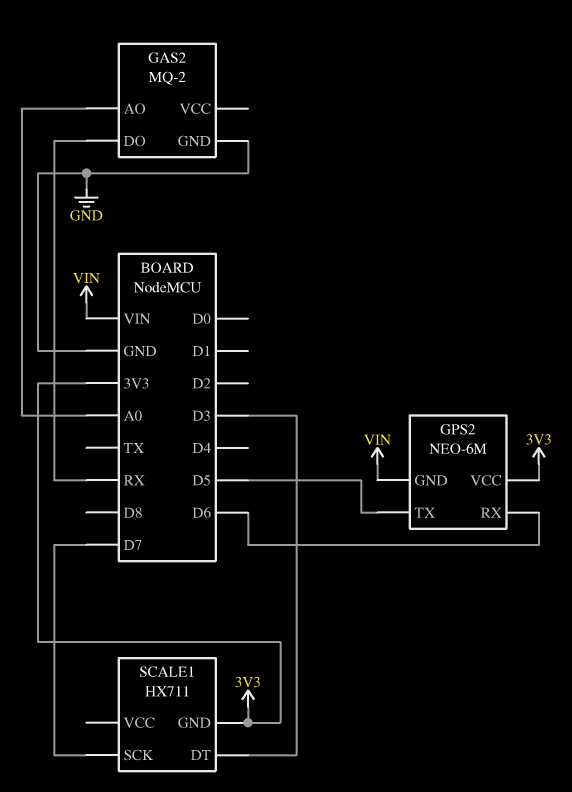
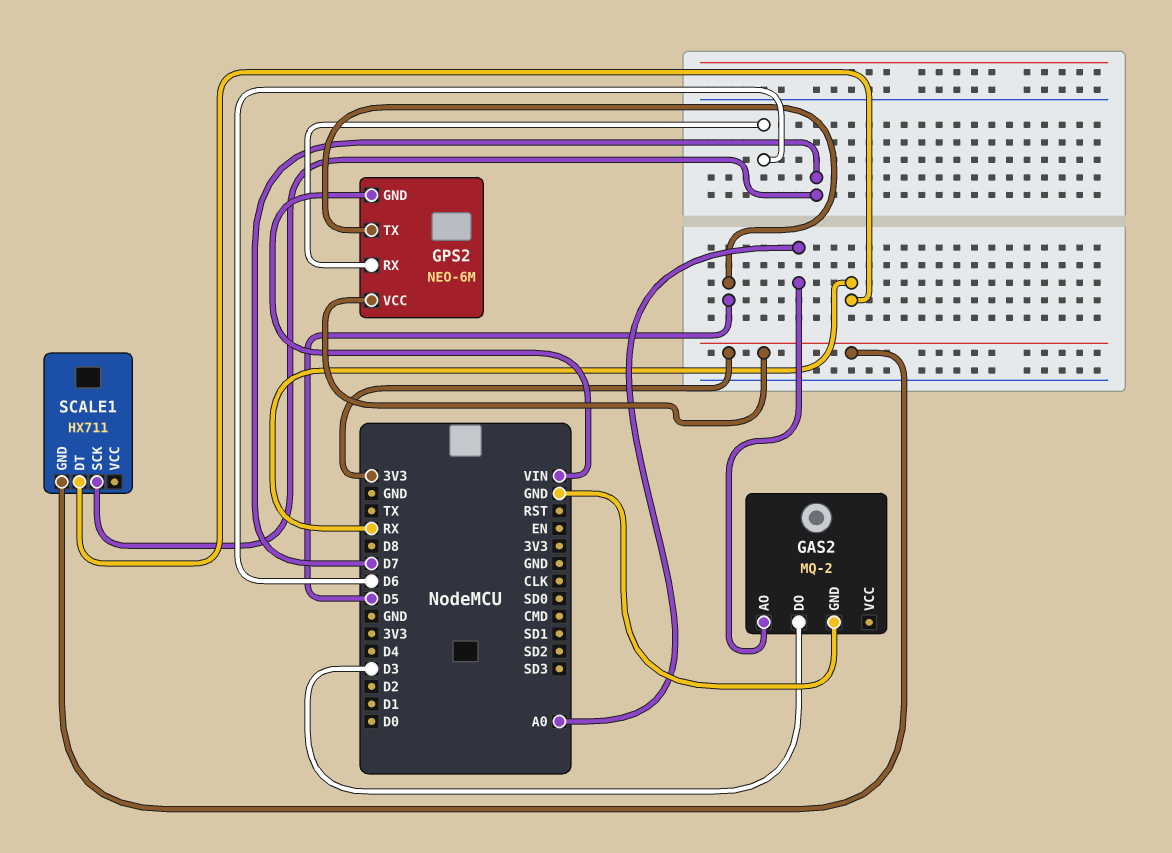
GAS2 pin DO: RX -> D3
SCALE1 pin DT: D3 -> RX

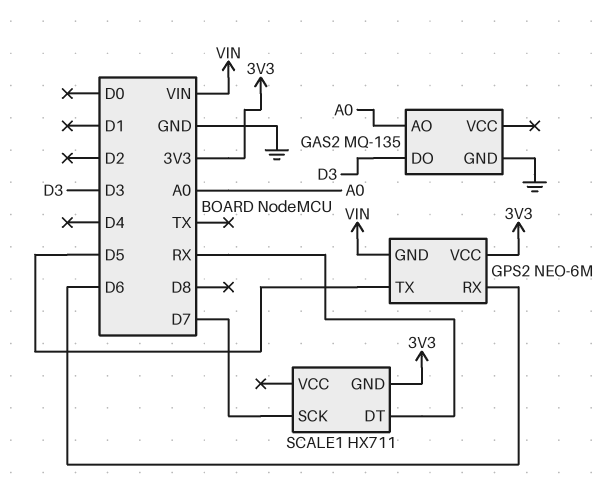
GAS2: MQ-2 -> MQ-135

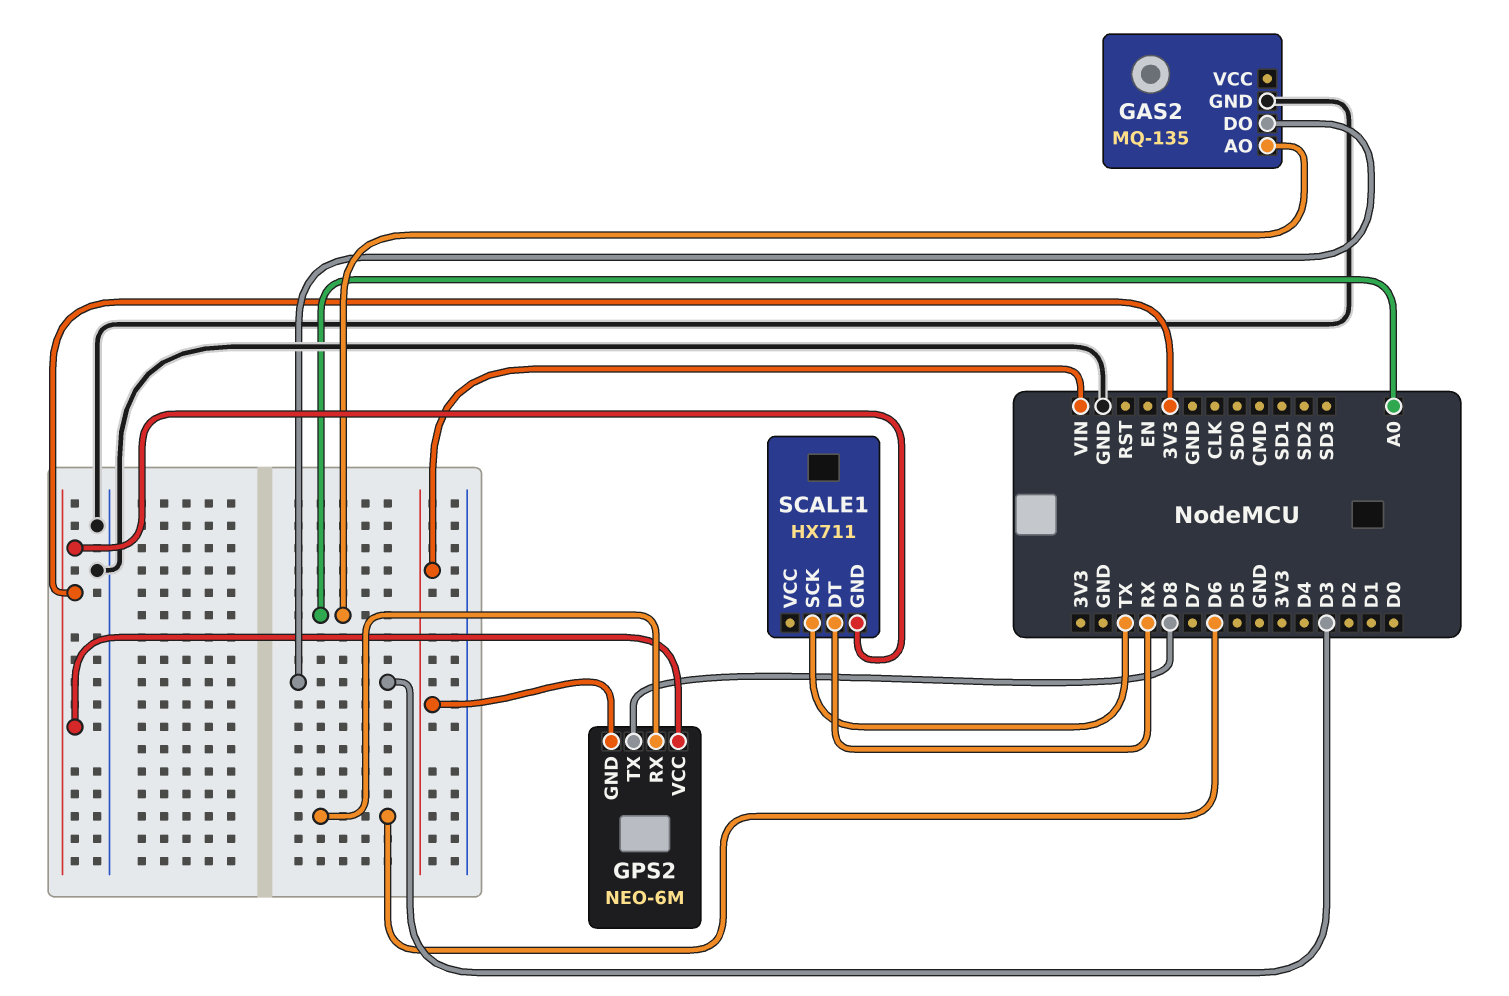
GPS2 pin TX: D5 -> D8
SCALE1 pin SCK: D7 -> TX

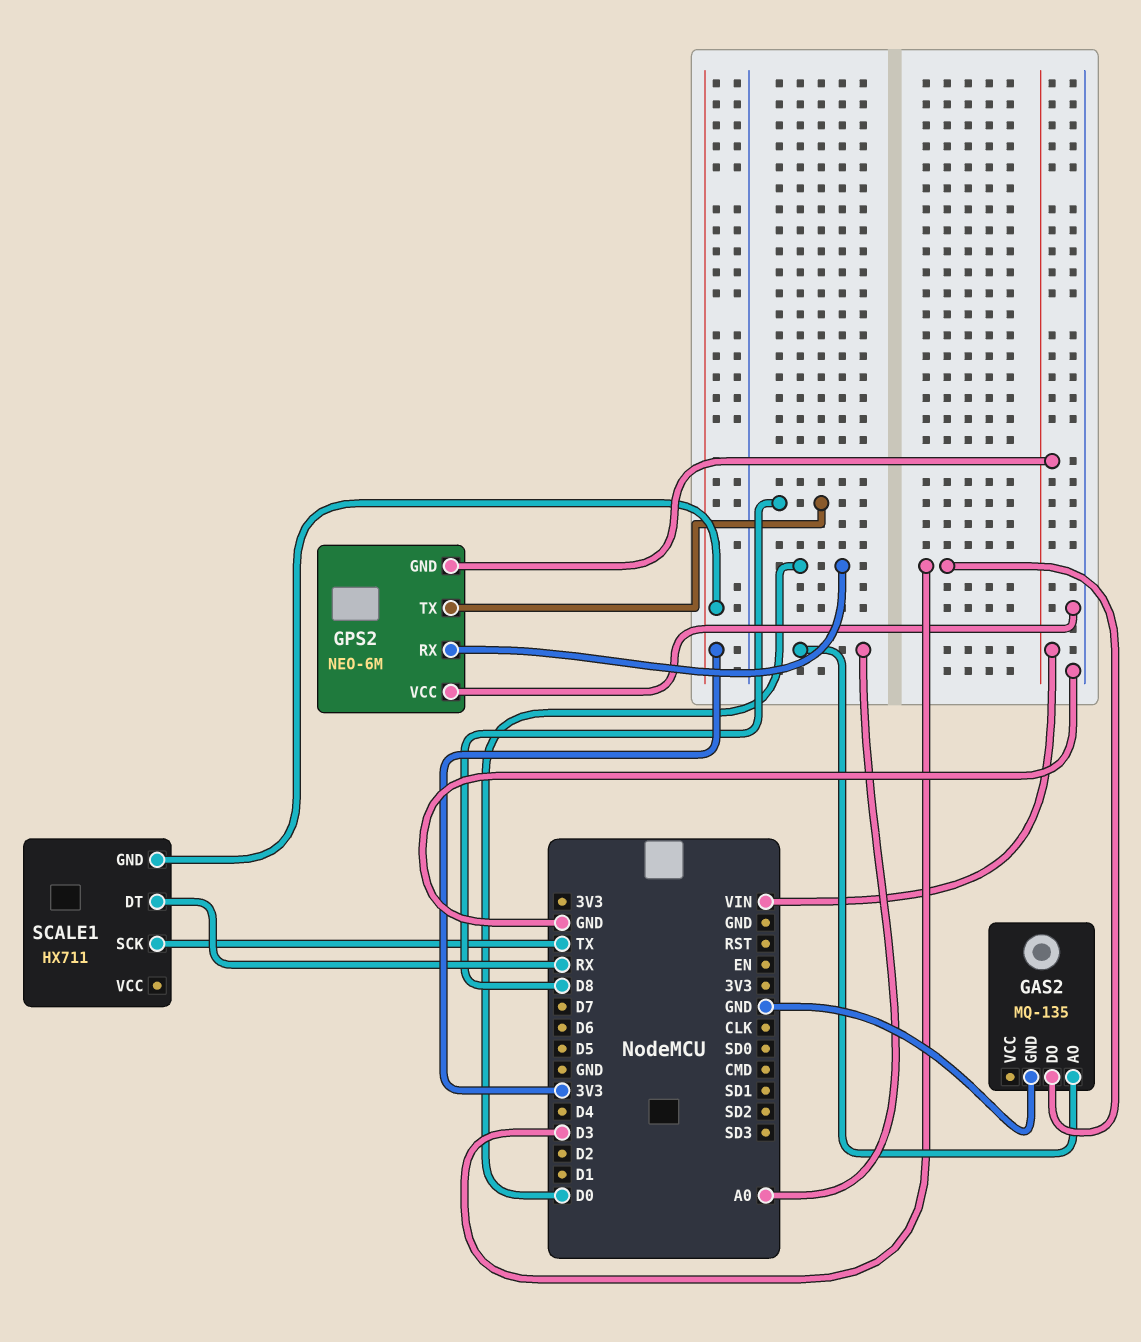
GPS2 pin RX: D6 -> D0
GPS2 pin VCC: 3V3 -> GND

